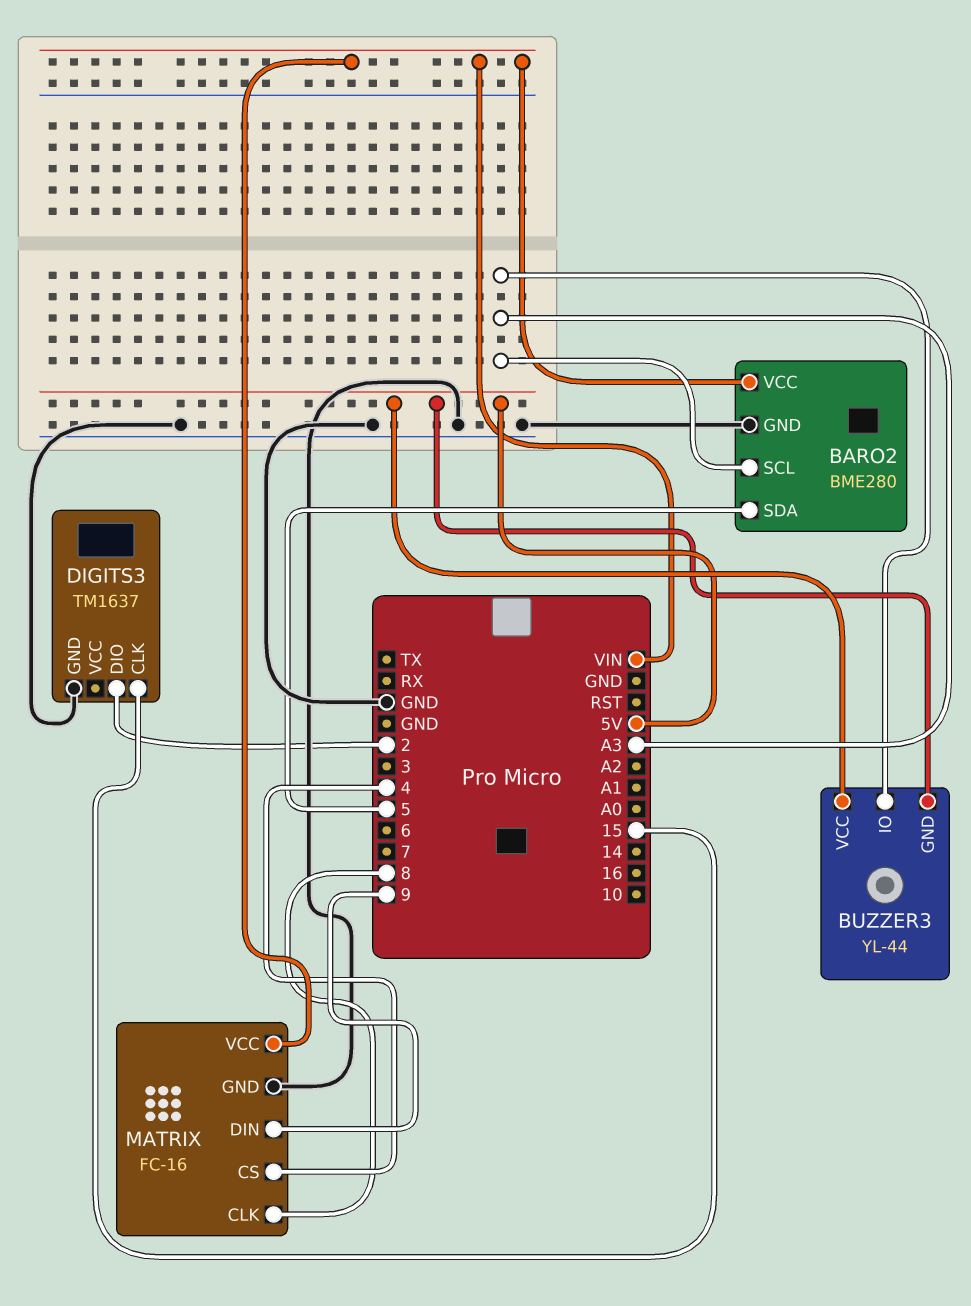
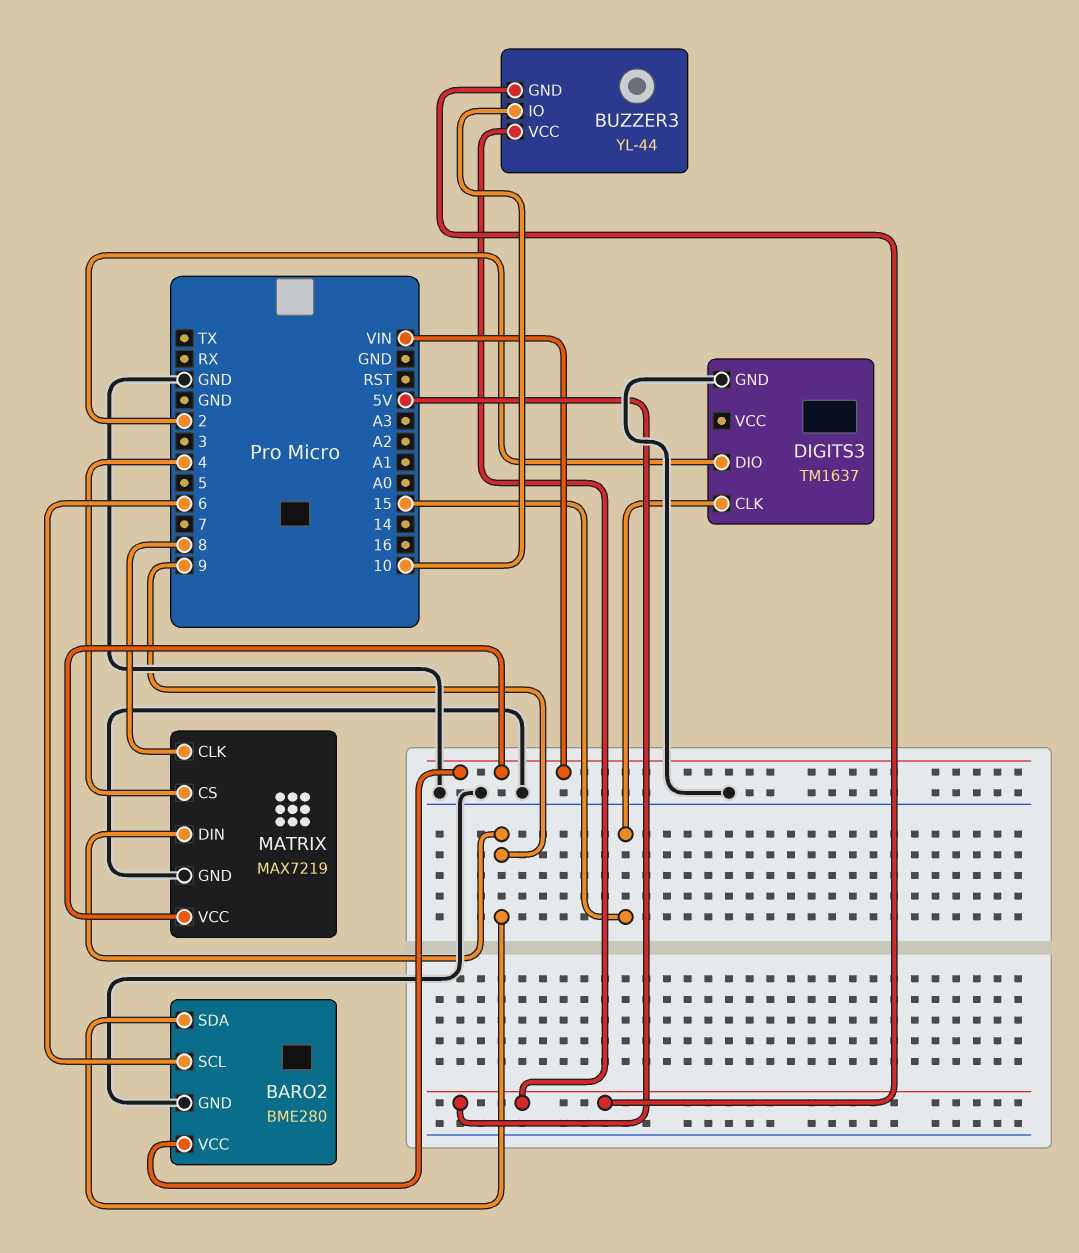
BARO2 pin SCL: A3 -> 6
BARO2 pin SDA: 5 -> 9
BUZZER3 pin IO: A3 -> 10
MATRIX: FC-16 -> MAX7219

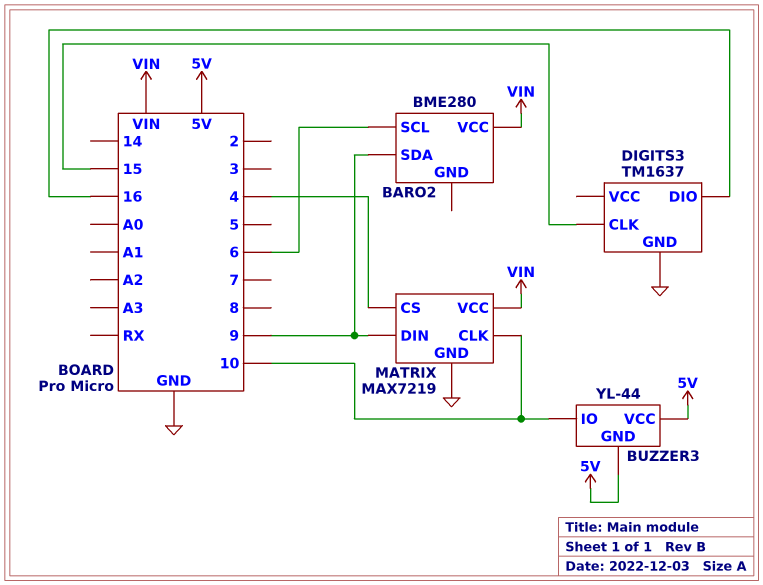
BARO2 pin GND: GND -> none
DIGITS3 pin DIO: 2 -> 16
MATRIX pin CLK: 8 -> 10

